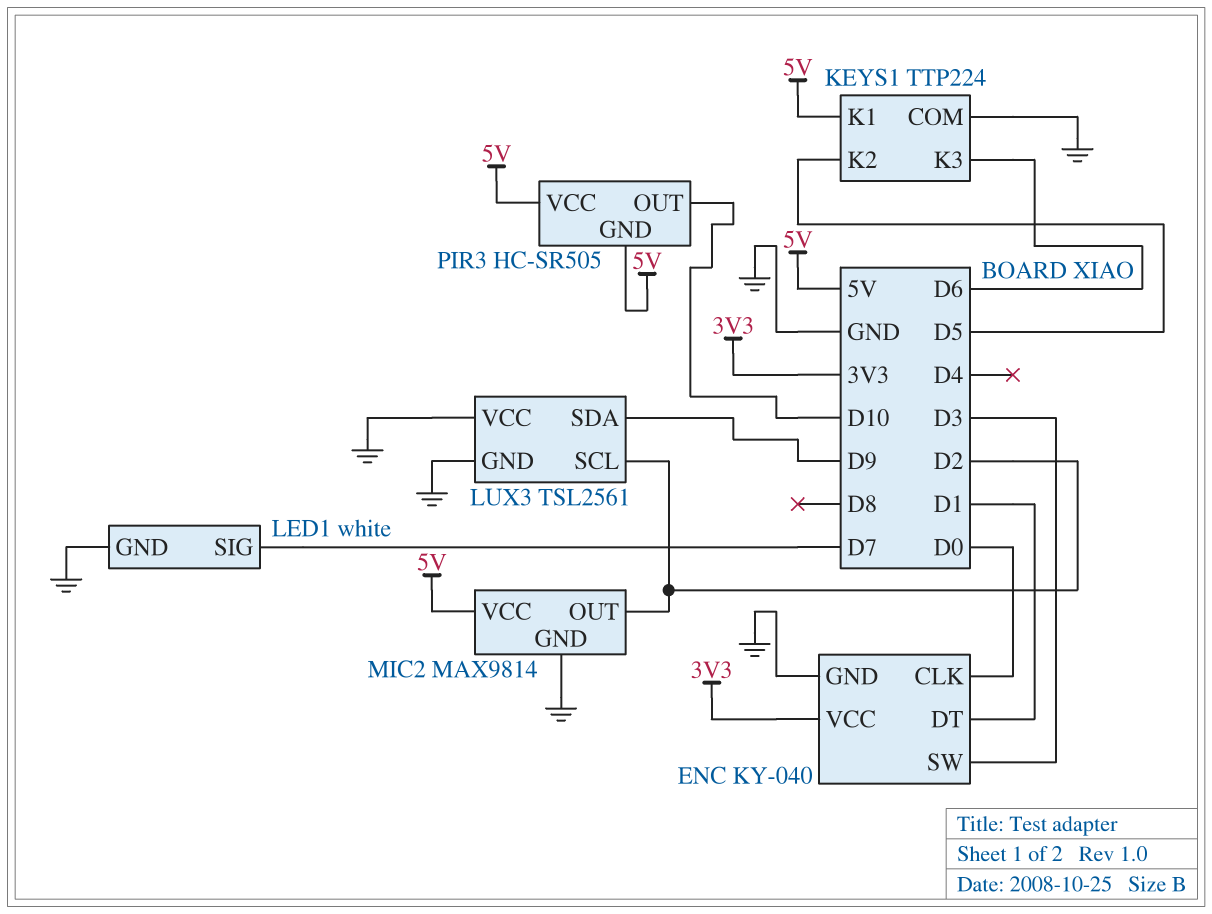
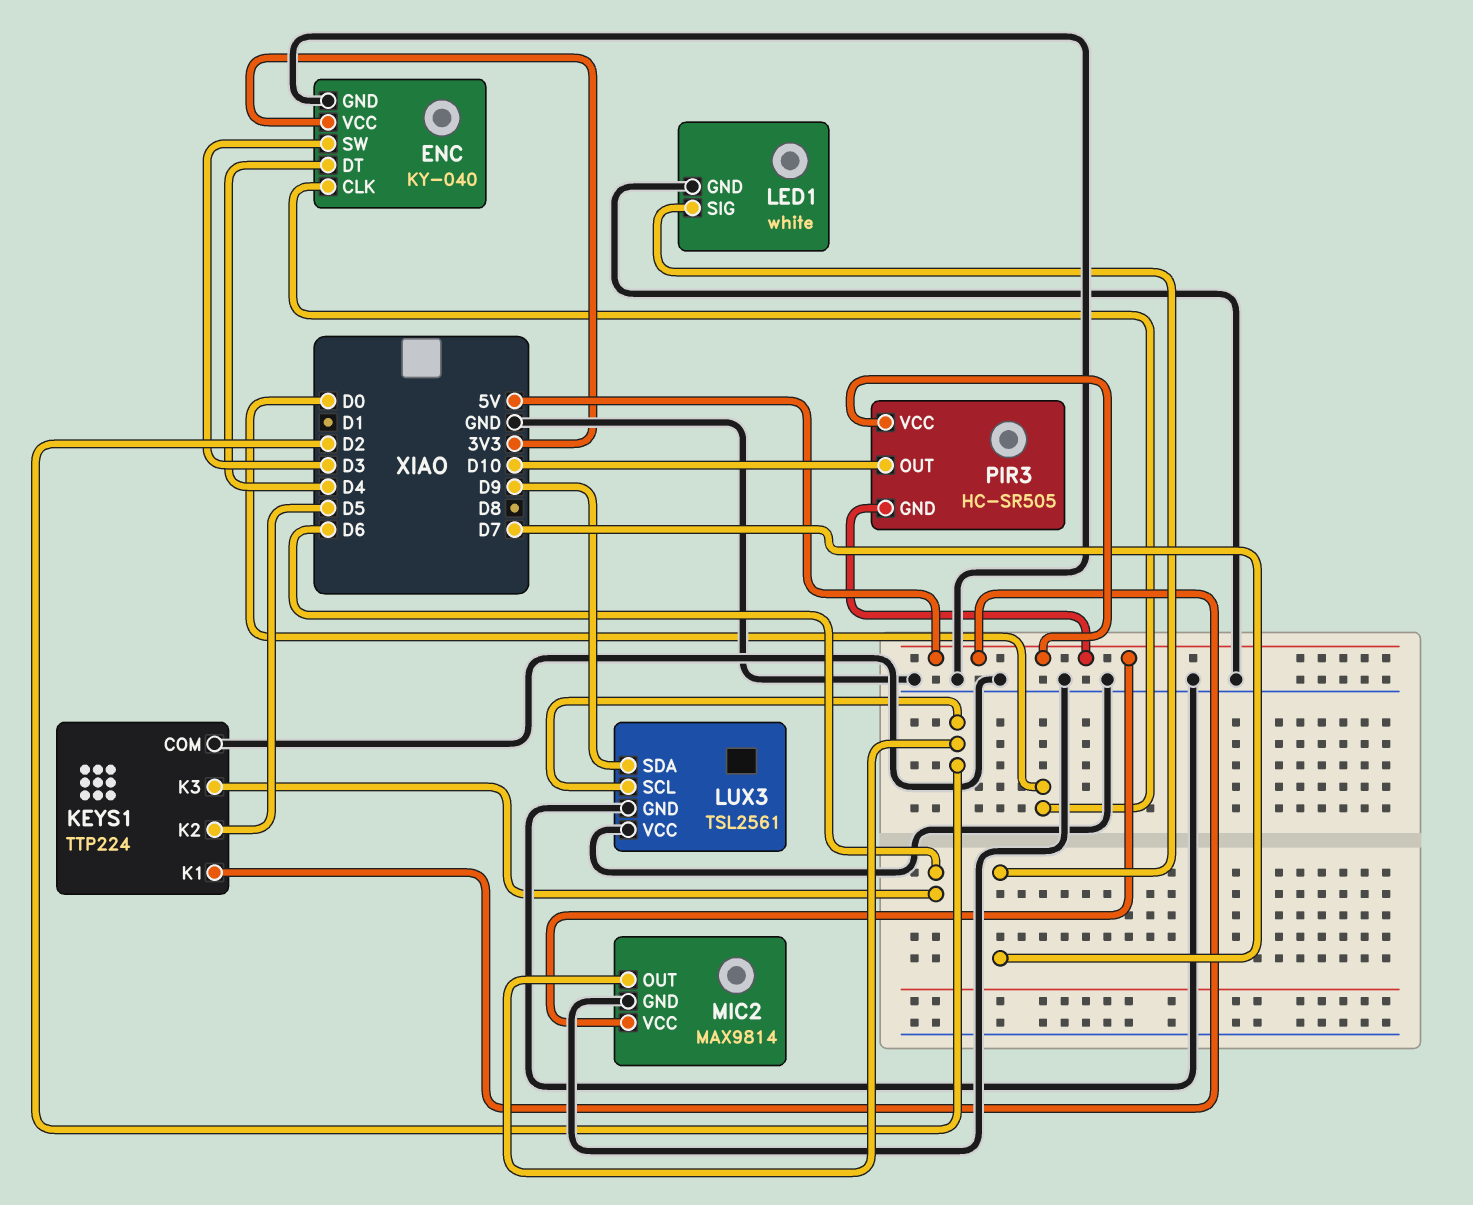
ENC pin DT: D1 -> D4

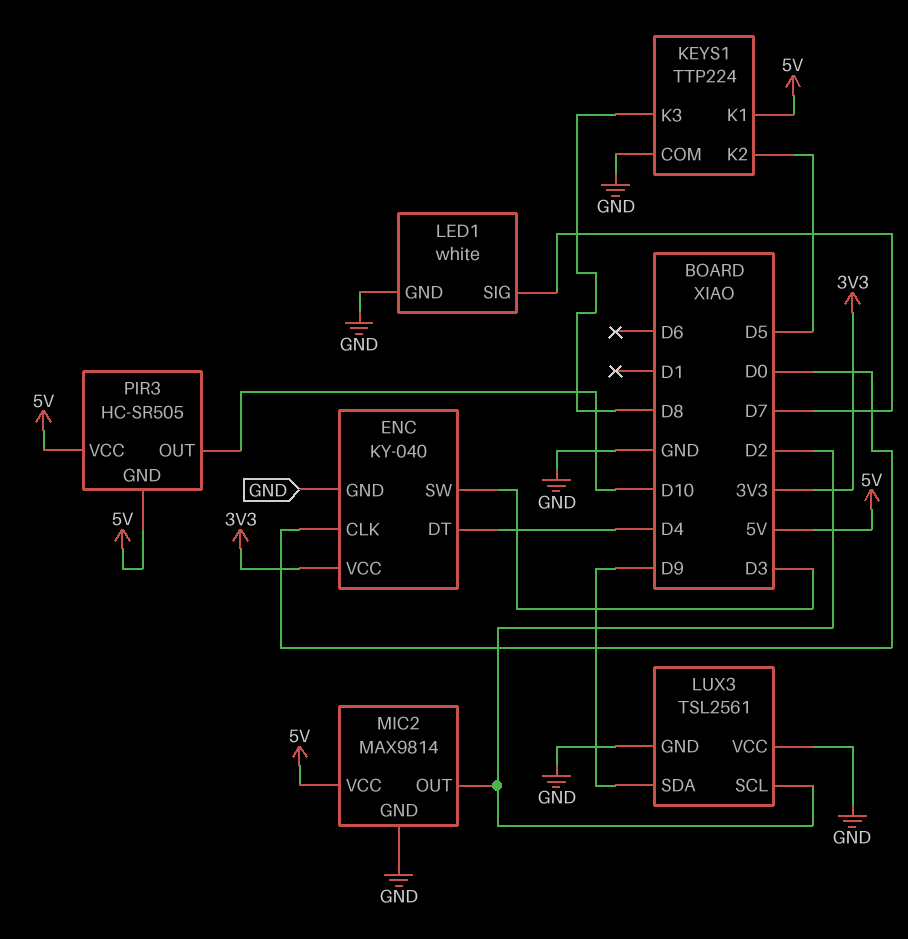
KEYS1 pin K3: D6 -> D8

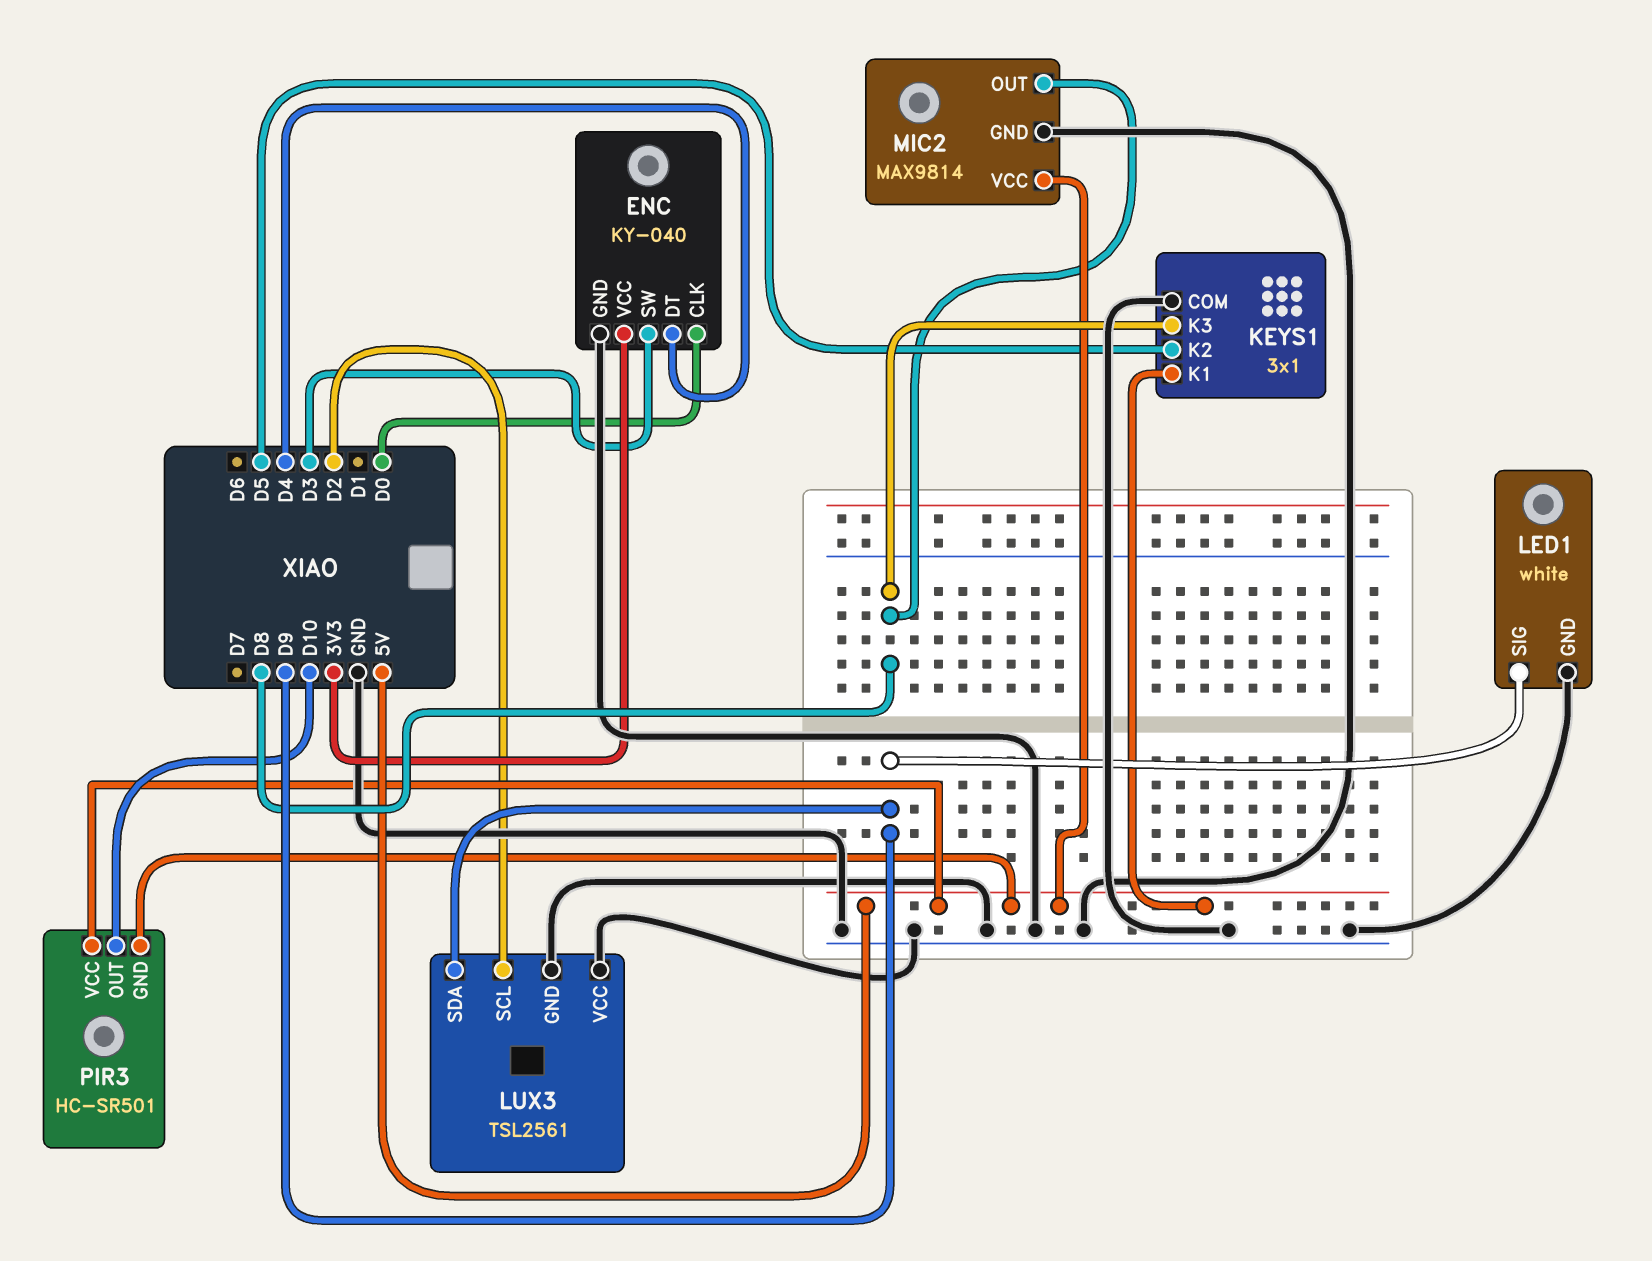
KEYS1: TTP224 -> 3x1
LED1 pin SIG: D7 -> D9
MIC2 pin OUT: D2 -> D8
PIR3: HC-SR505 -> HC-SR501

